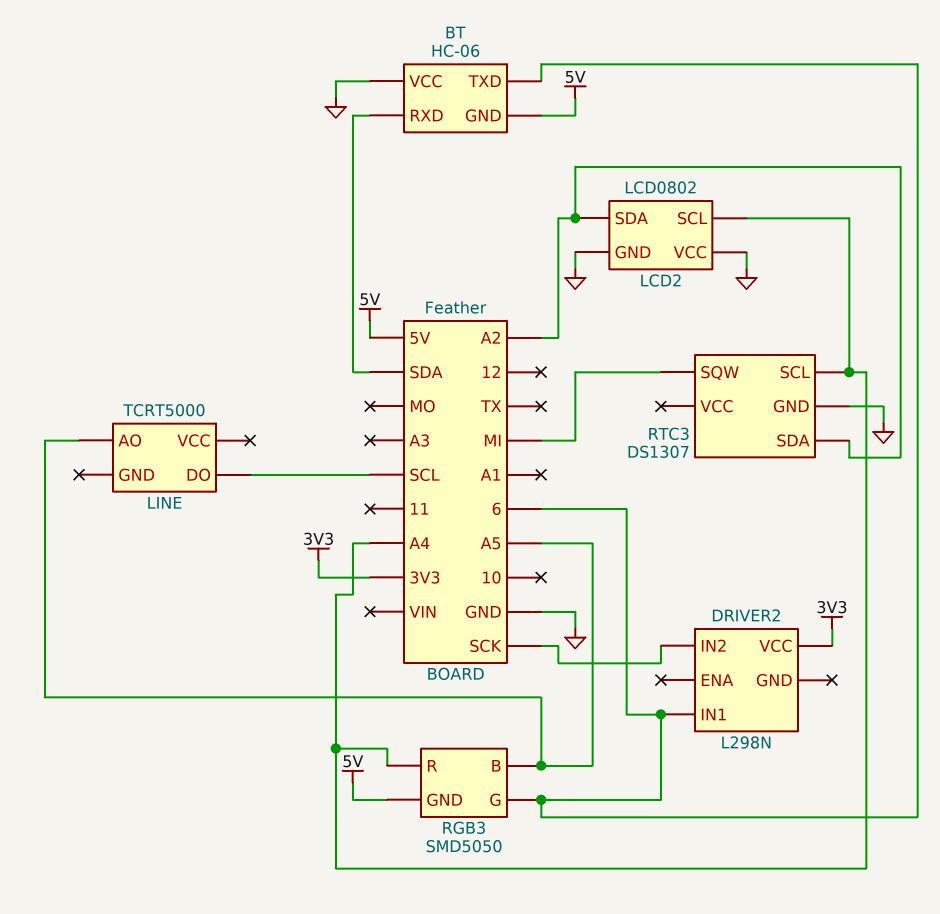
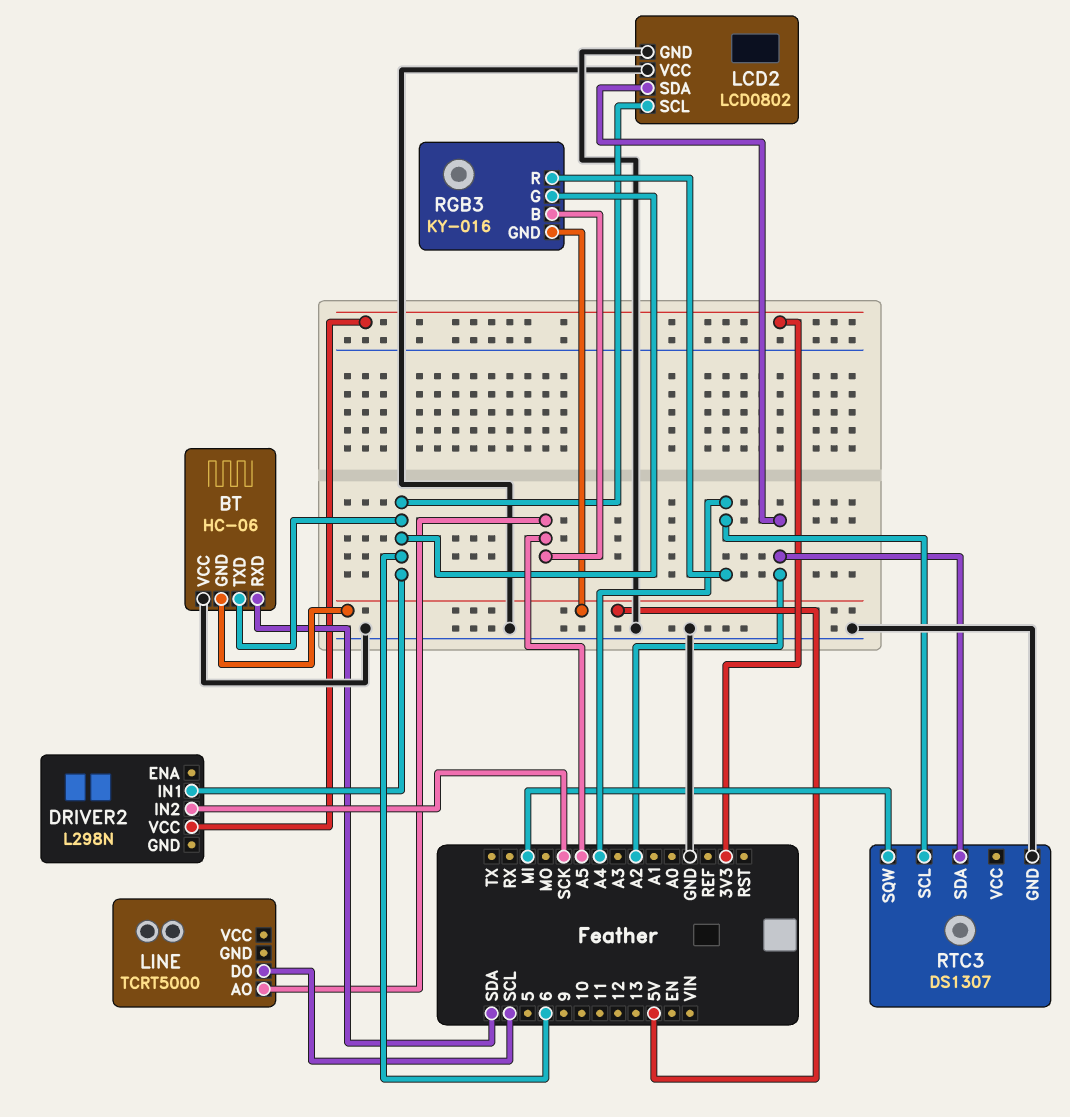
LCD2 pin SCL: A4 -> 6
RGB3: SMD5050 -> KY-016

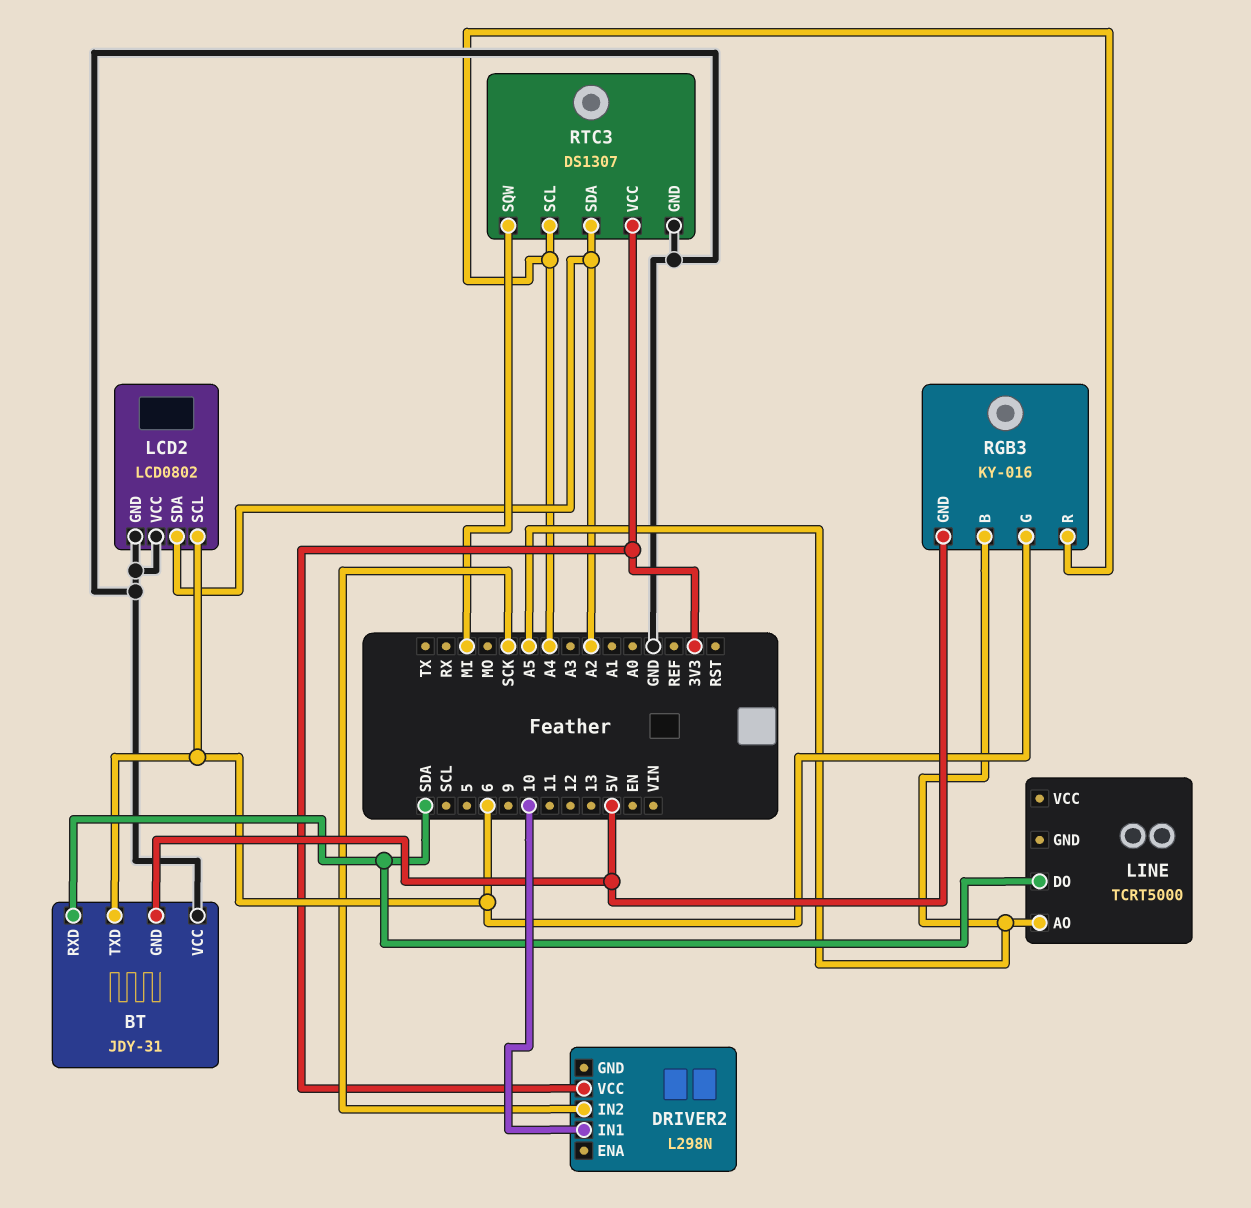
BT: HC-06 -> JDY-31
DRIVER2 pin IN1: 6 -> 10
LINE pin DO: SCL -> SDA
RTC3 pin VCC: none -> 3V3

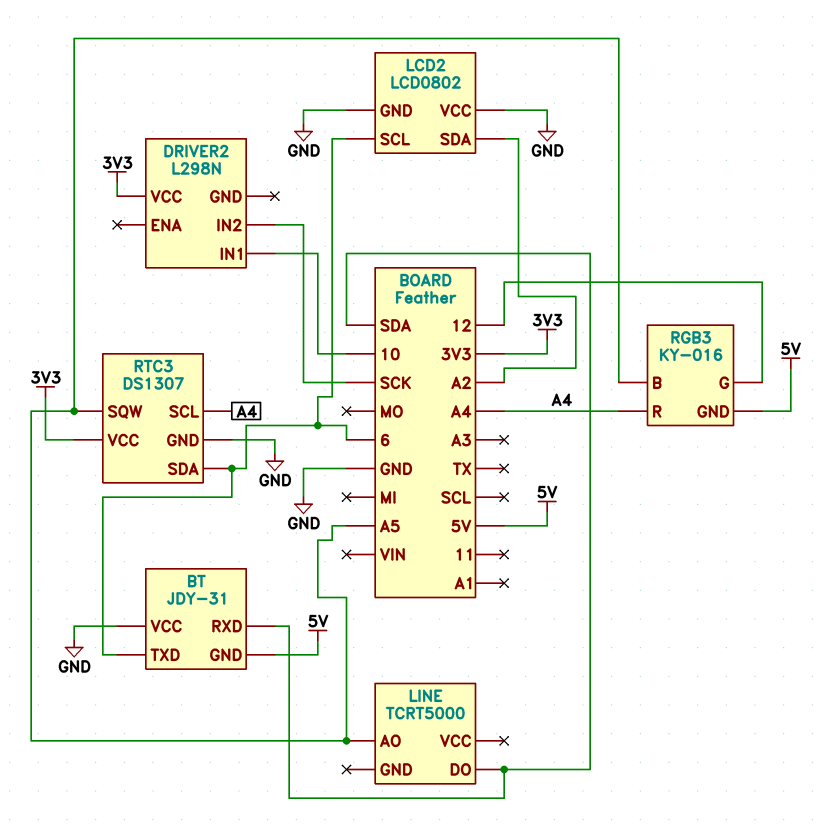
RGB3 pin G: 6 -> 12
RTC3 pin SDA: A2 -> 6
RTC3 pin SQW: MI -> A5

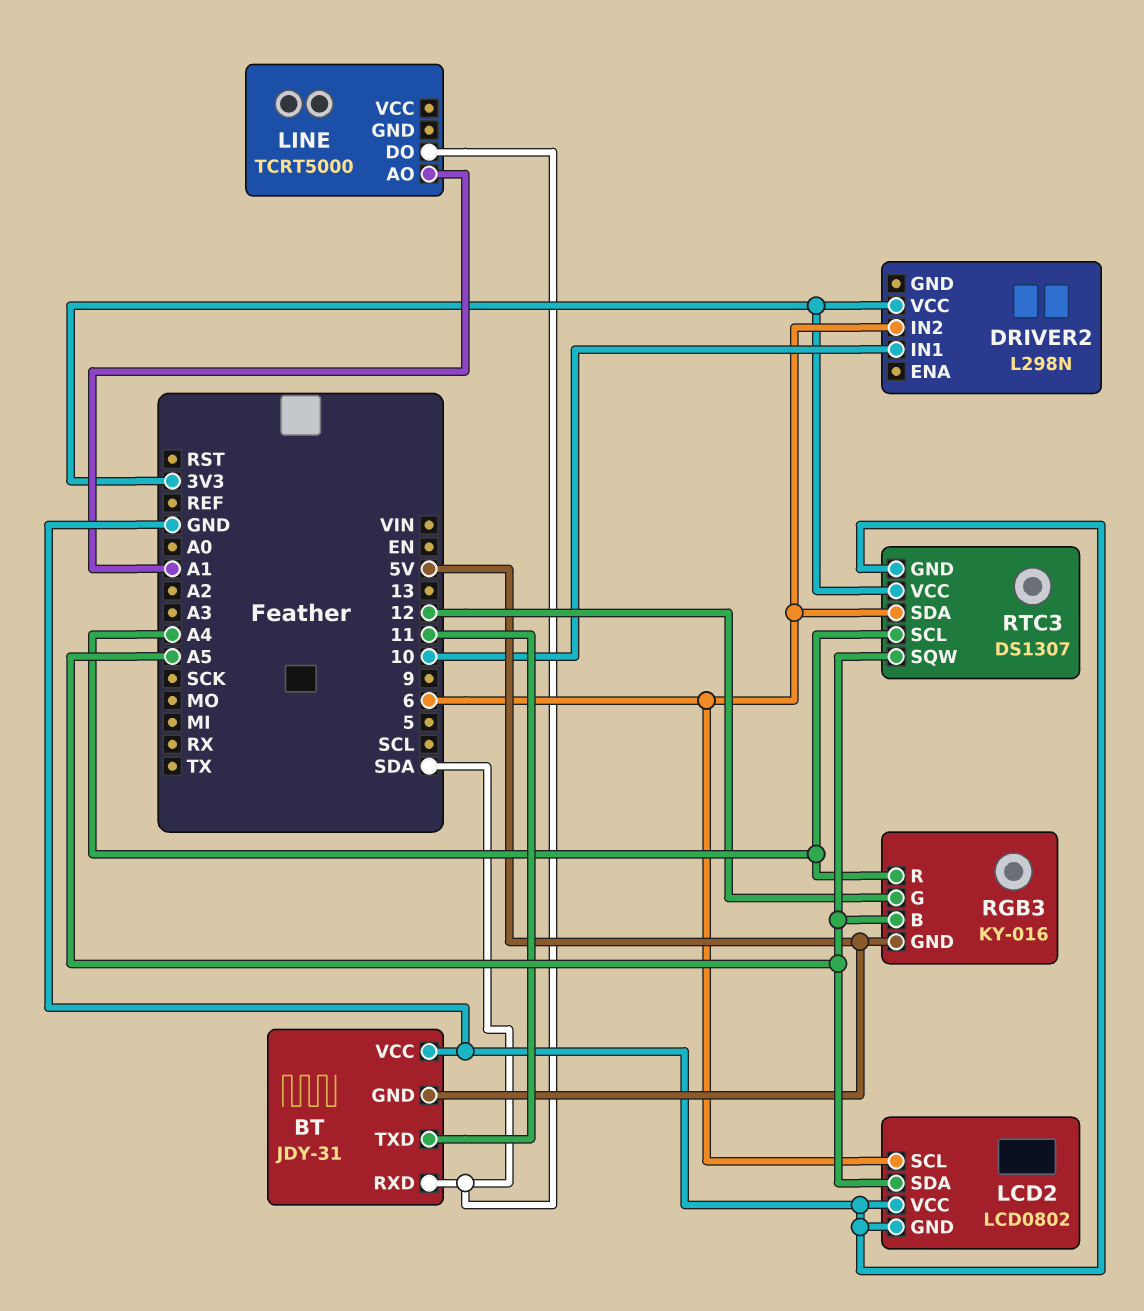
BT pin TXD: 6 -> 11
DRIVER2 pin IN2: SCK -> 6
LCD2 pin SDA: A2 -> A5
LINE pin AO: A5 -> A1

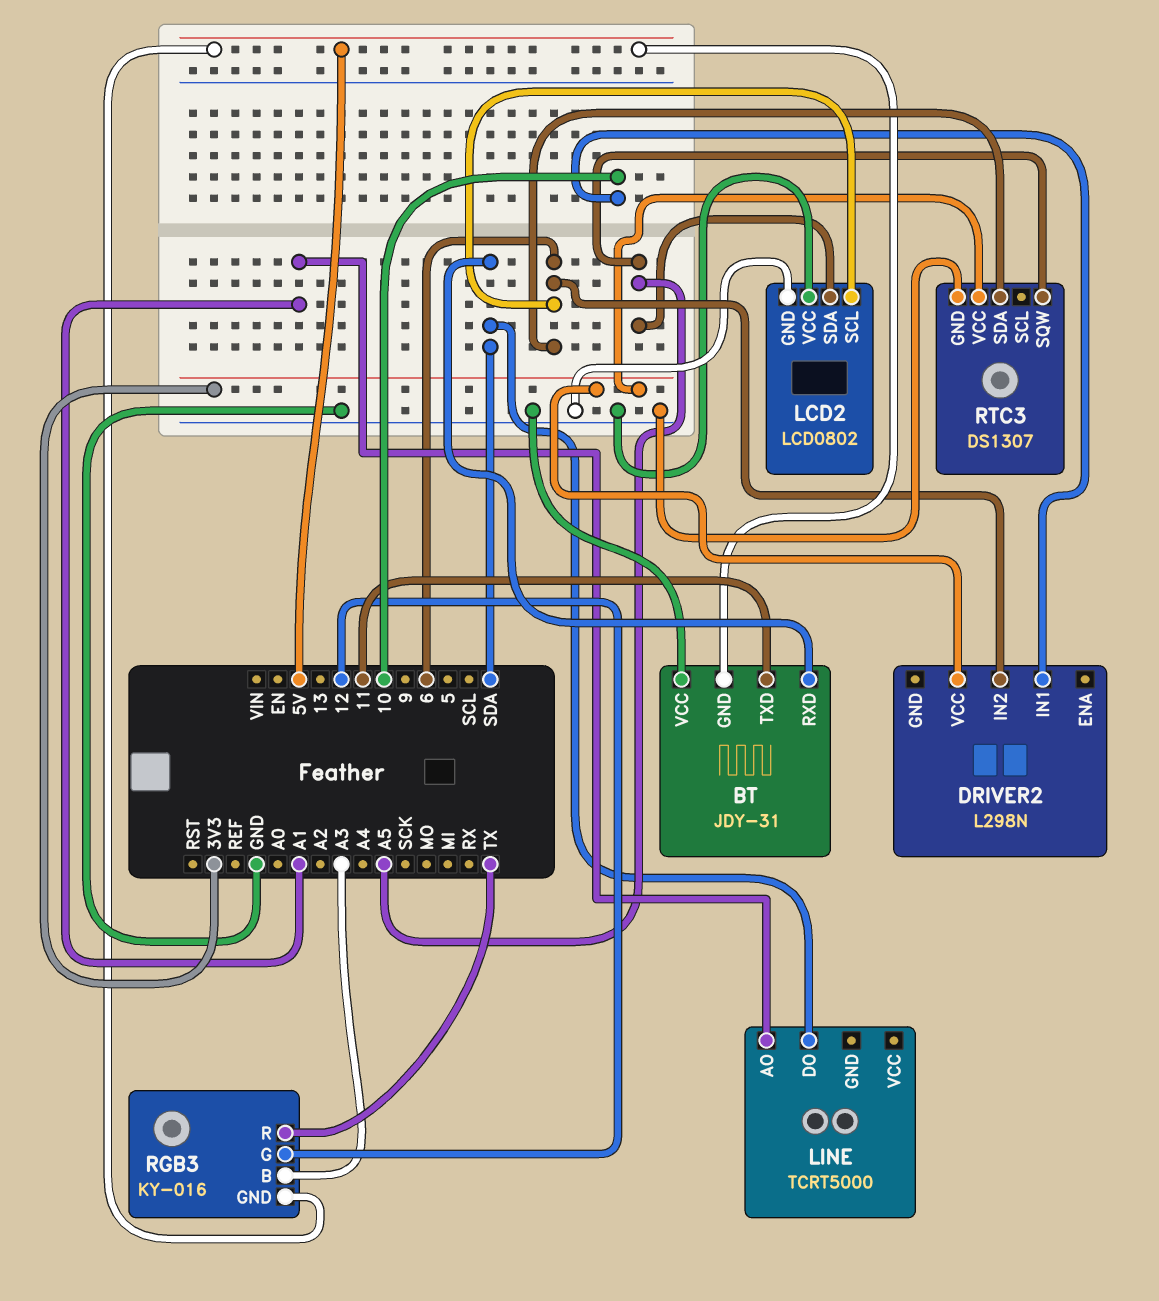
RGB3 pin B: A5 -> A3
RGB3 pin R: A4 -> TX
RTC3 pin SCL: A4 -> none

